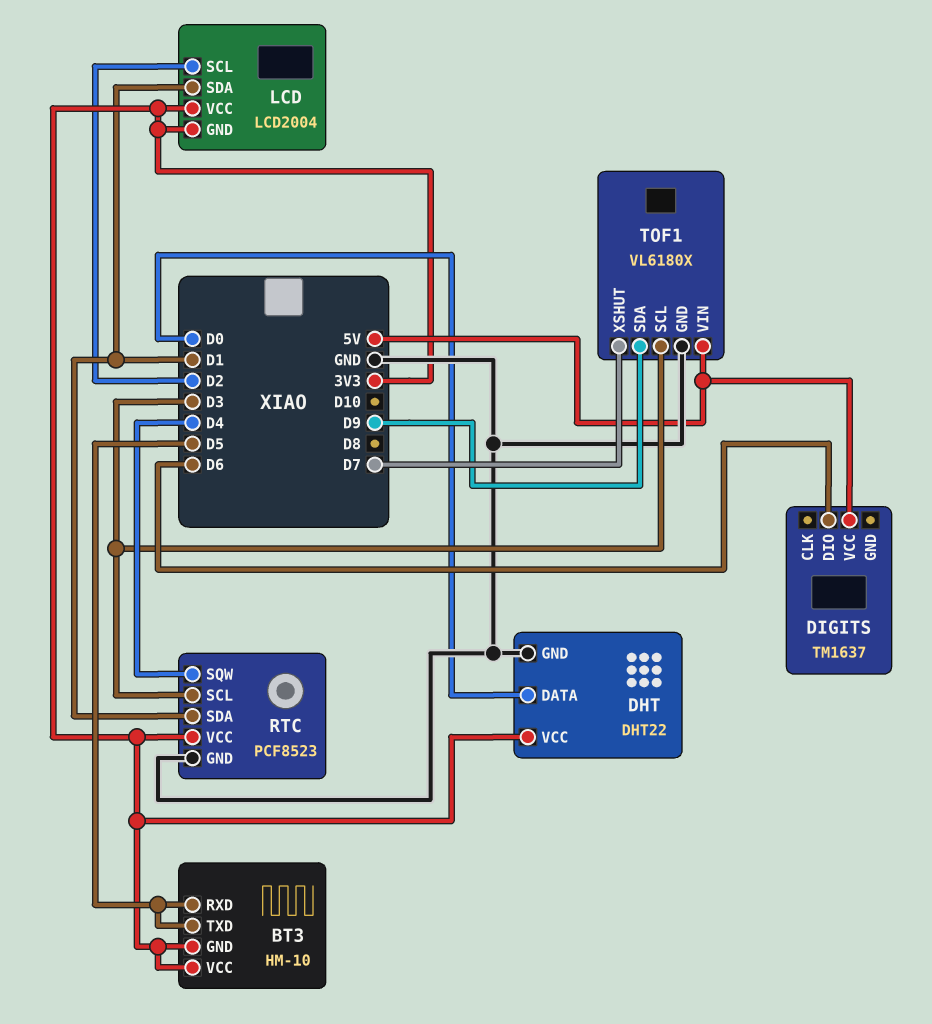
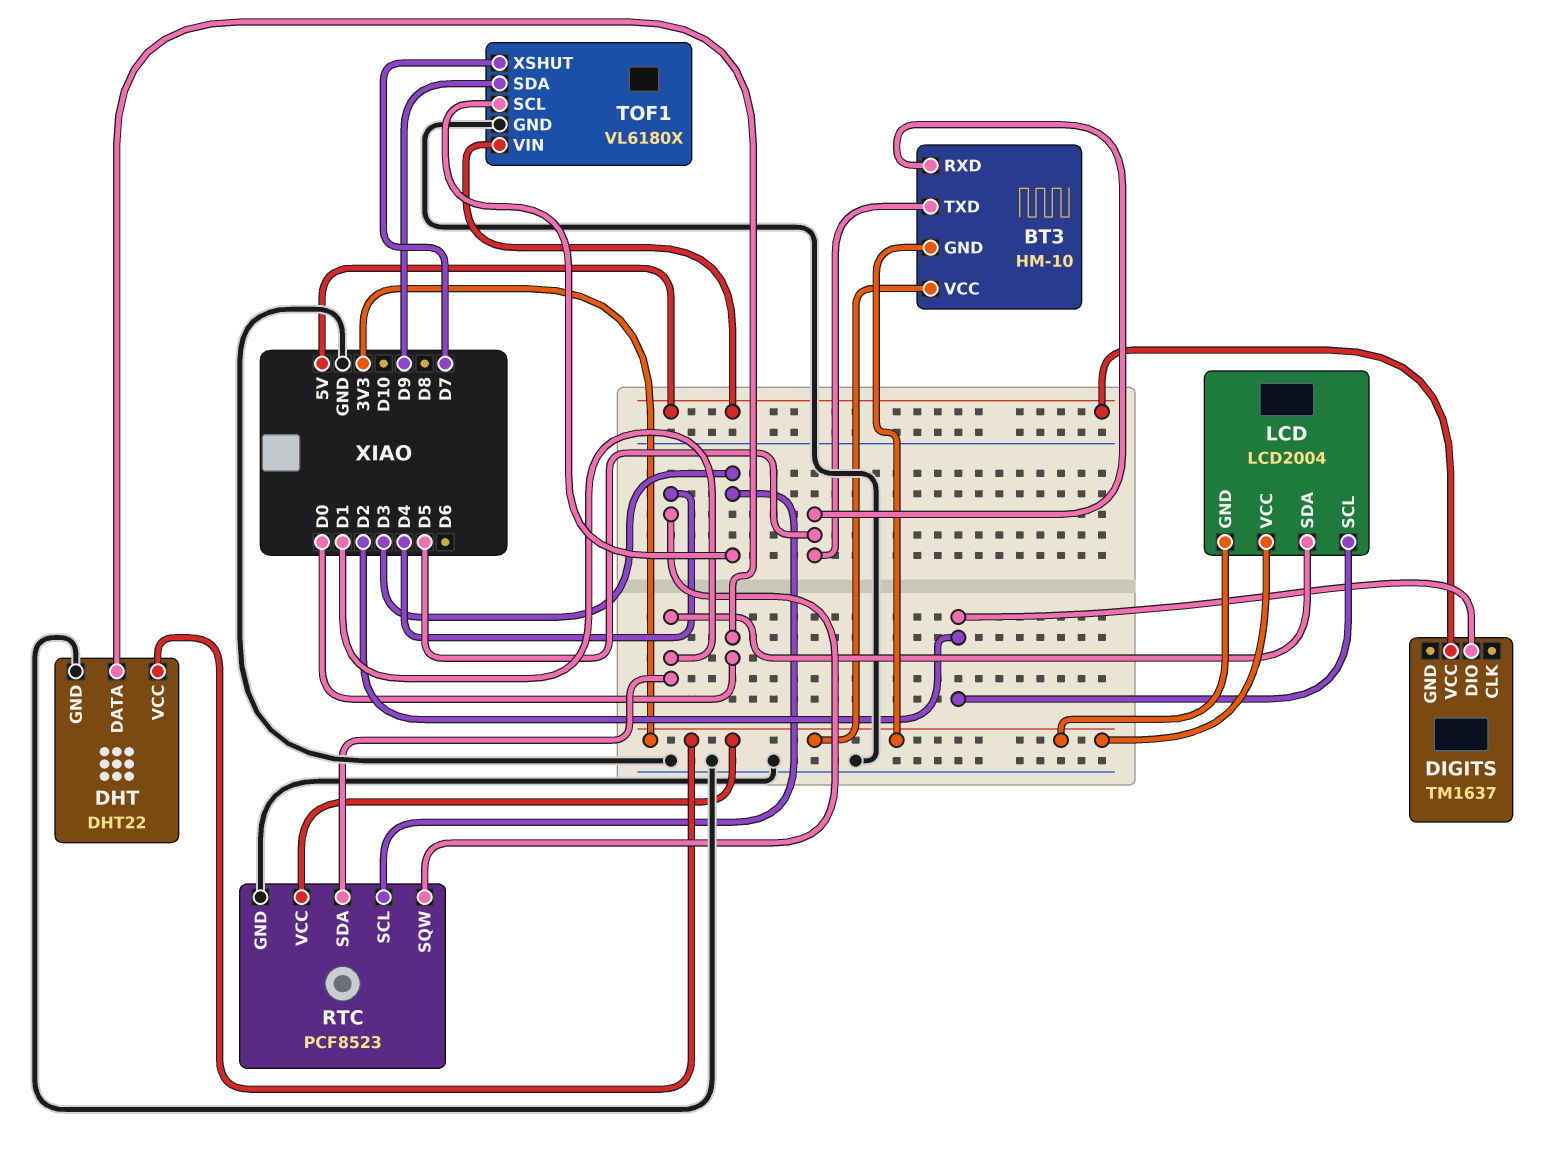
DIGITS pin DIO: D6 -> D2

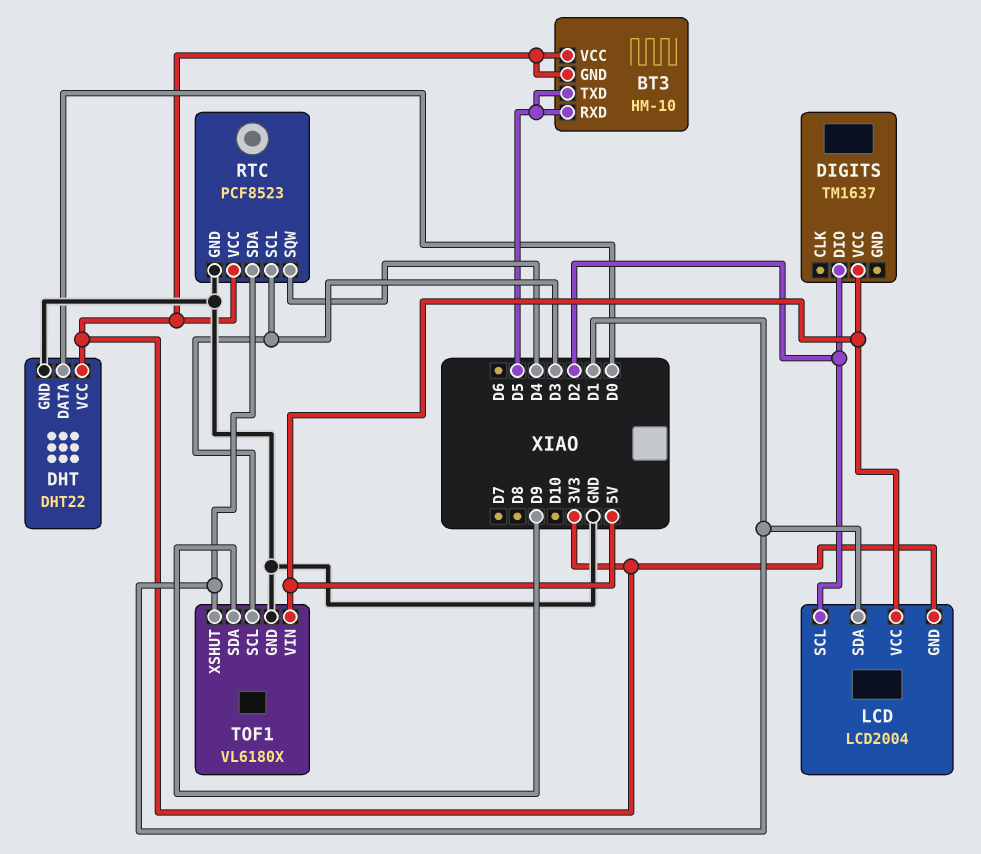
LCD pin VCC: 3V3 -> 5V
TOF1 pin XSHUT: D7 -> D1

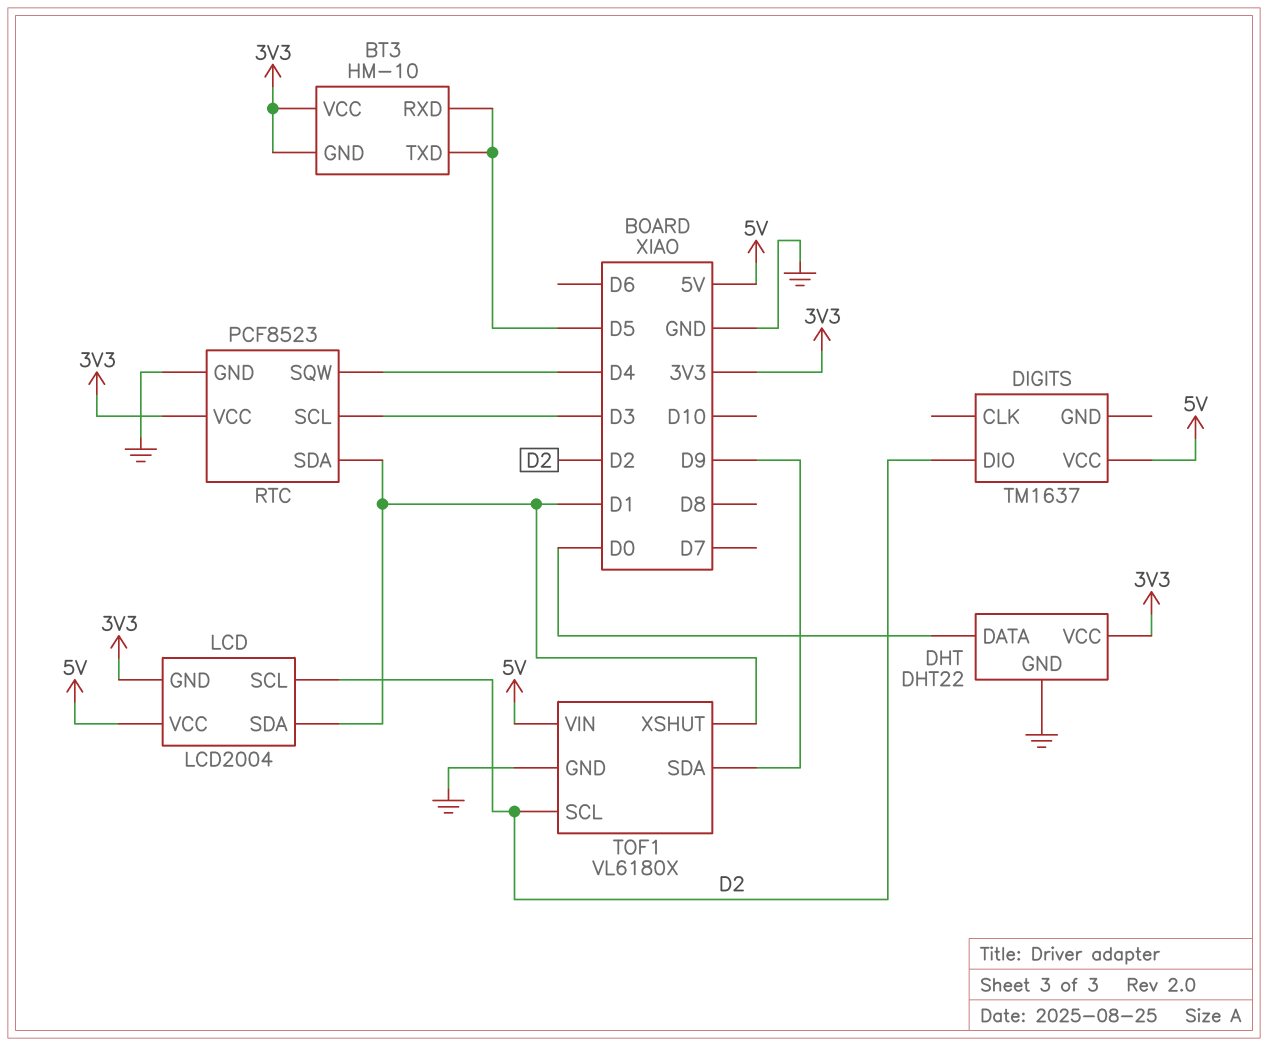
TOF1 pin SCL: D3 -> D2

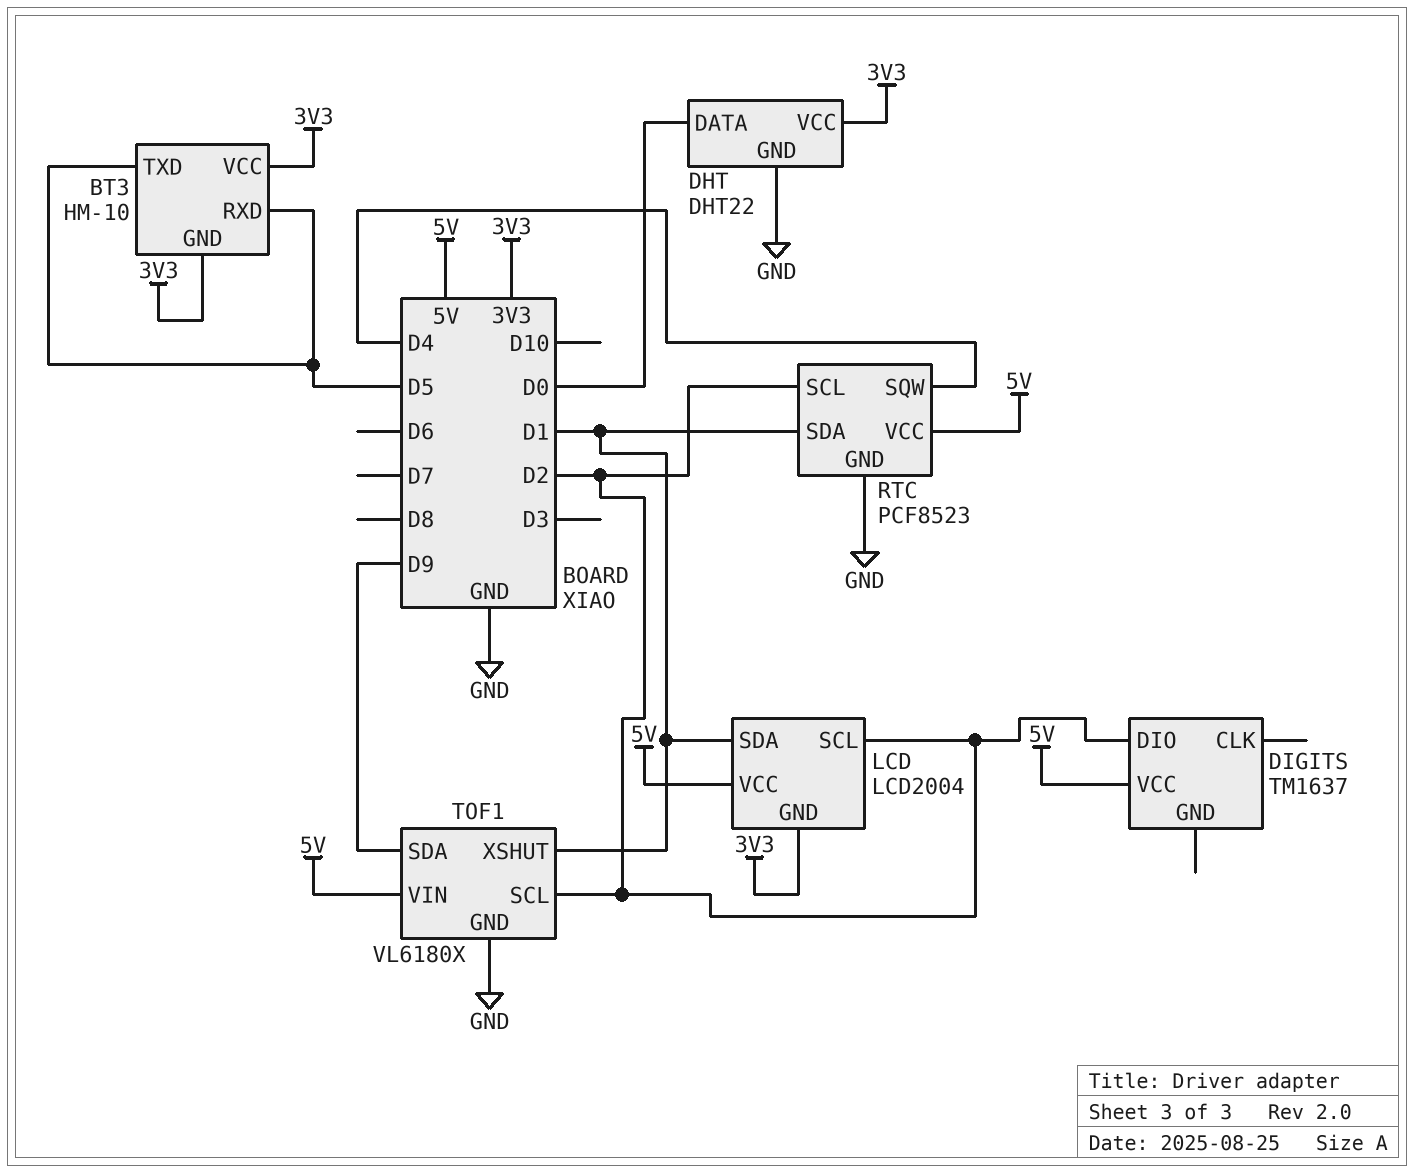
RTC pin SCL: D3 -> D2
RTC pin VCC: 3V3 -> 5V

